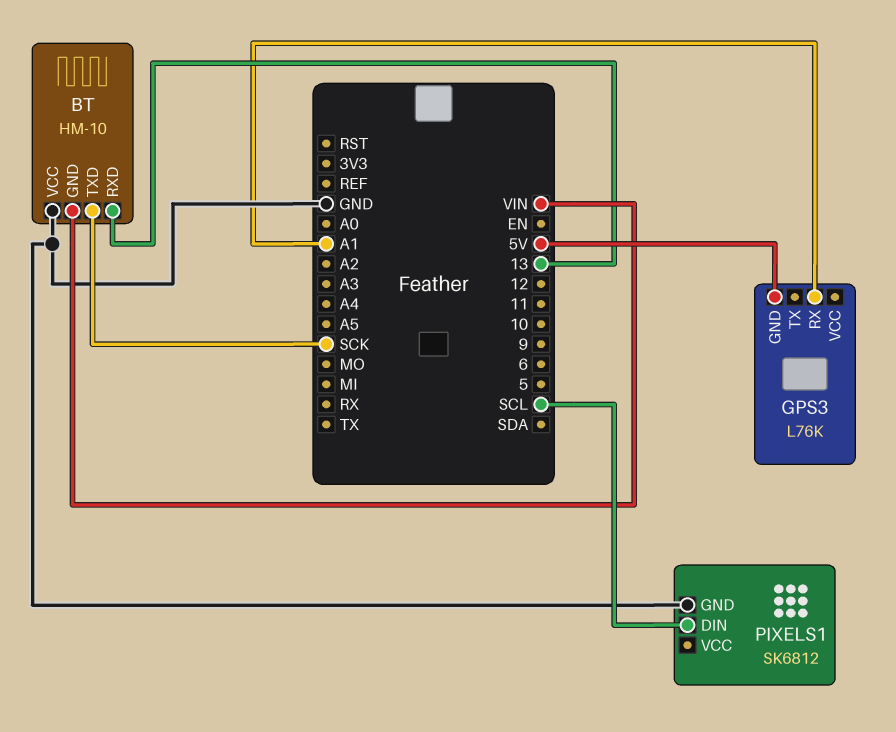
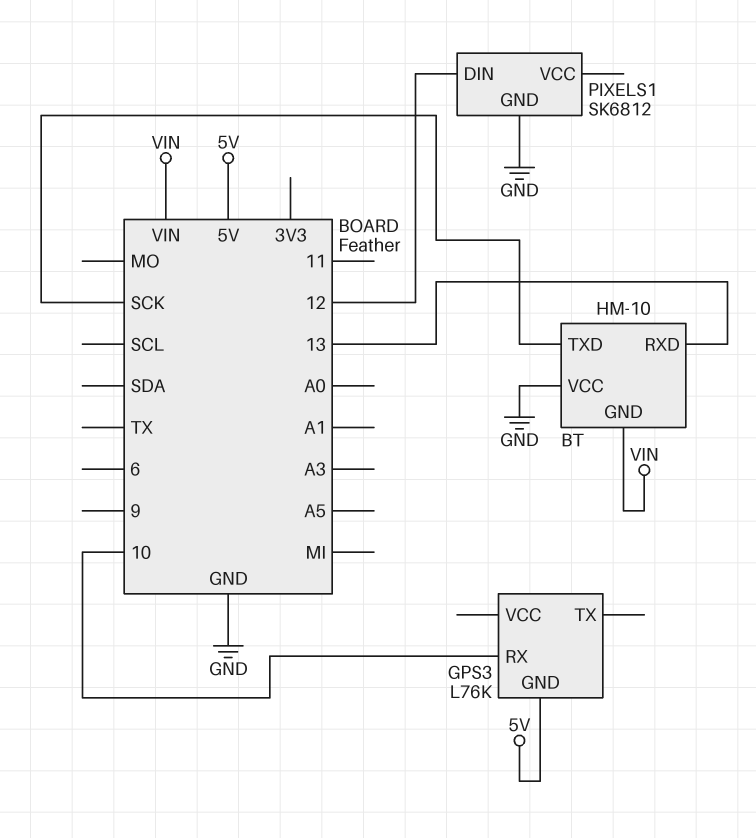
GPS3 pin RX: A1 -> 10
PIXELS1 pin DIN: SCL -> 12

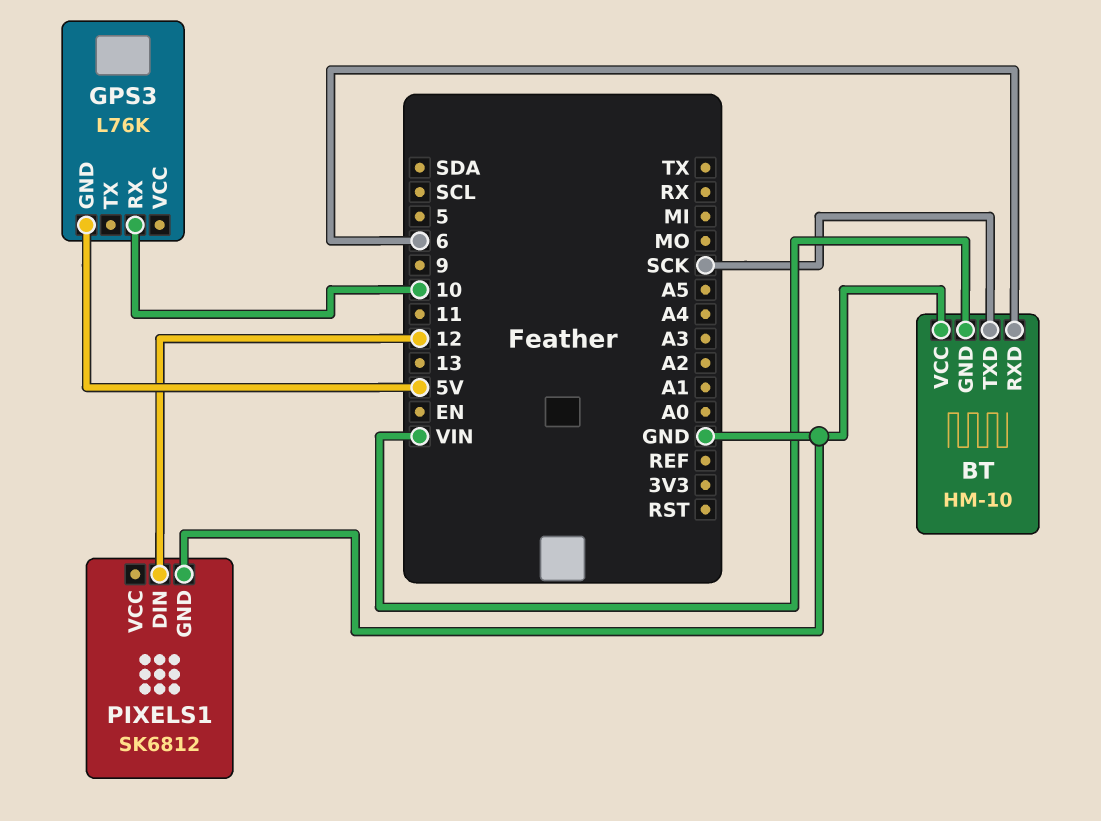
BT pin RXD: 13 -> 6

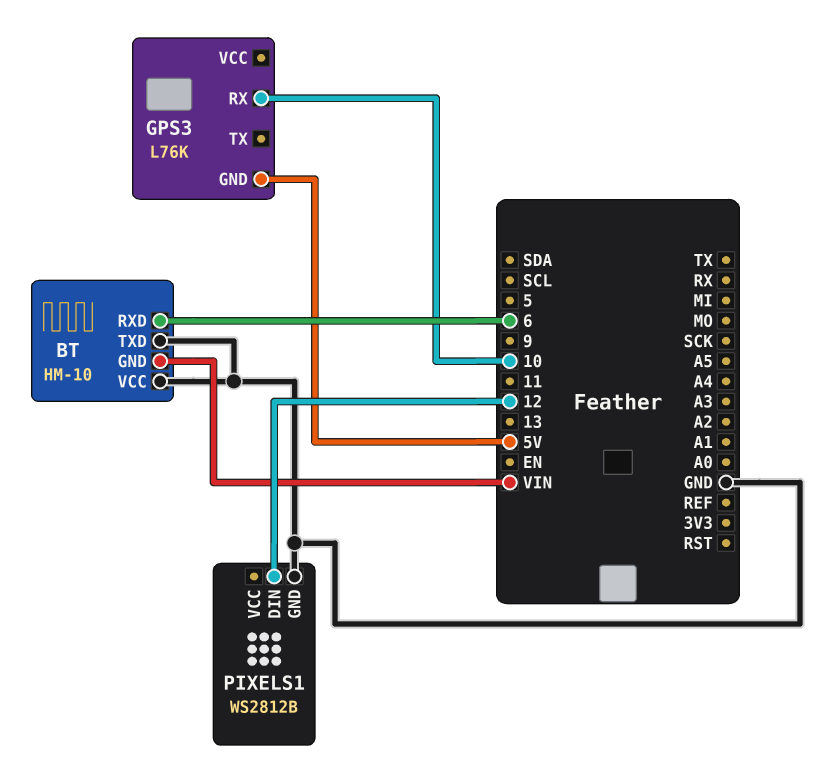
BT pin TXD: SCK -> GND
PIXELS1: SK6812 -> WS2812B

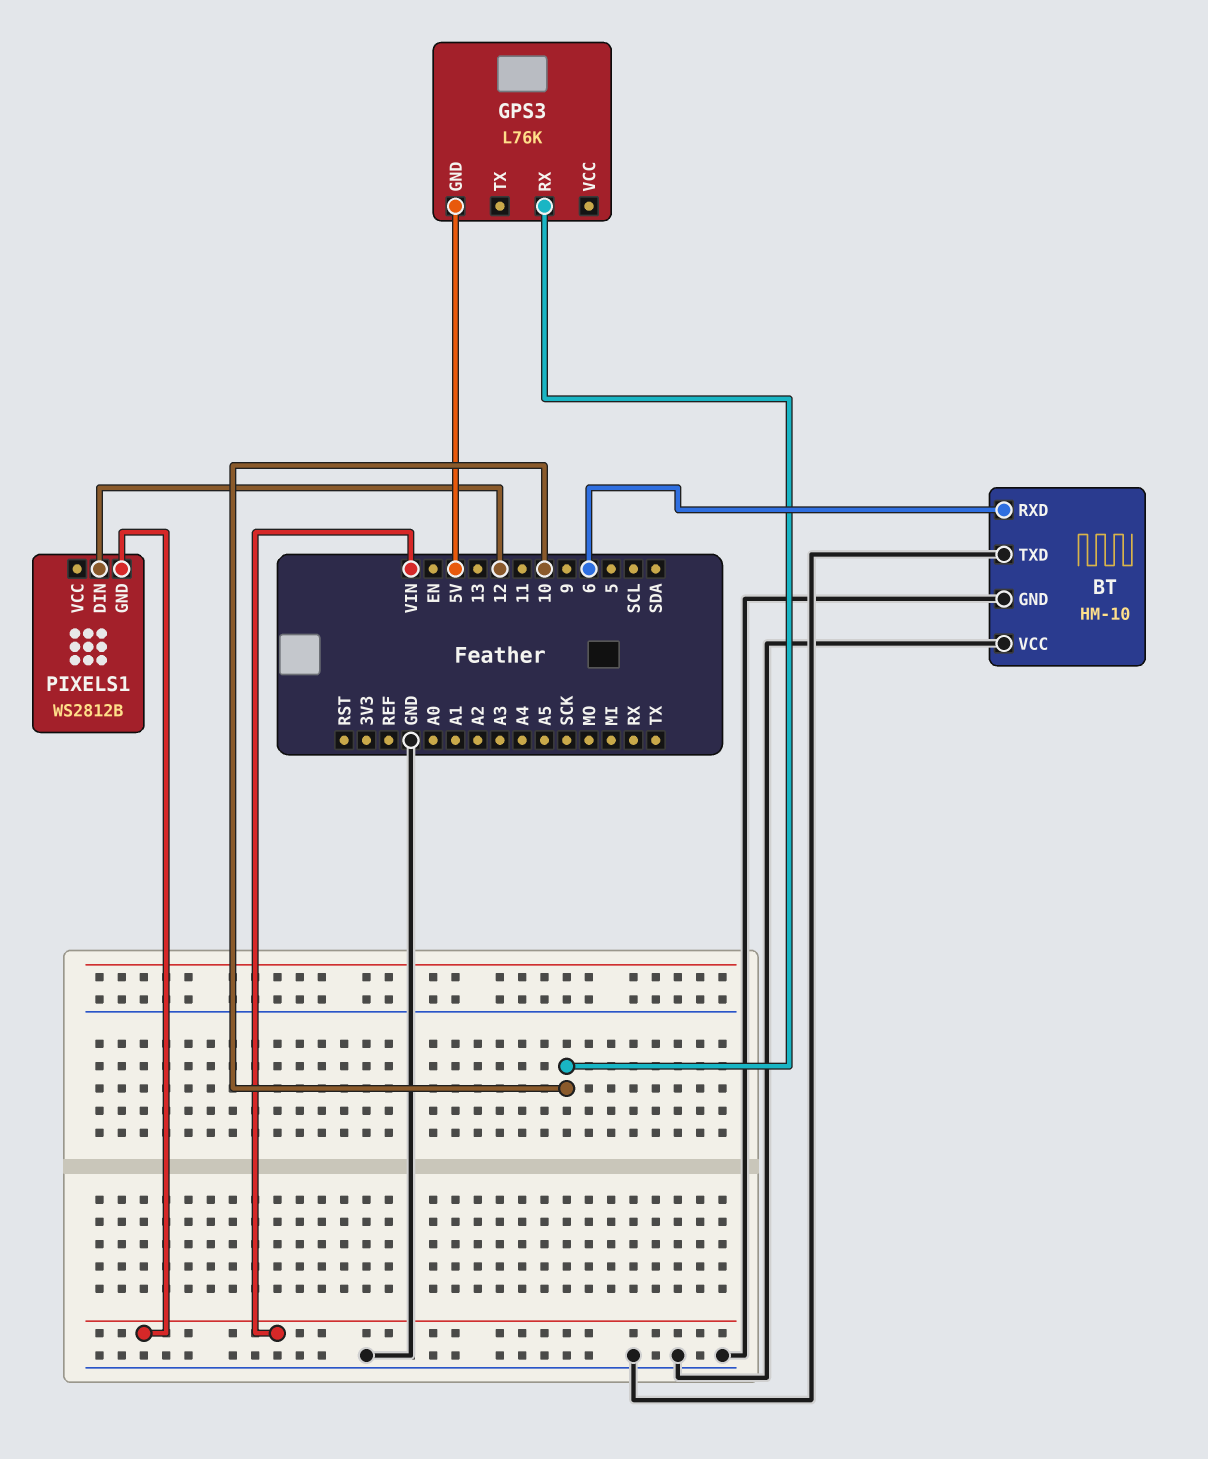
BT pin GND: VIN -> GND
PIXELS1 pin GND: GND -> VIN

